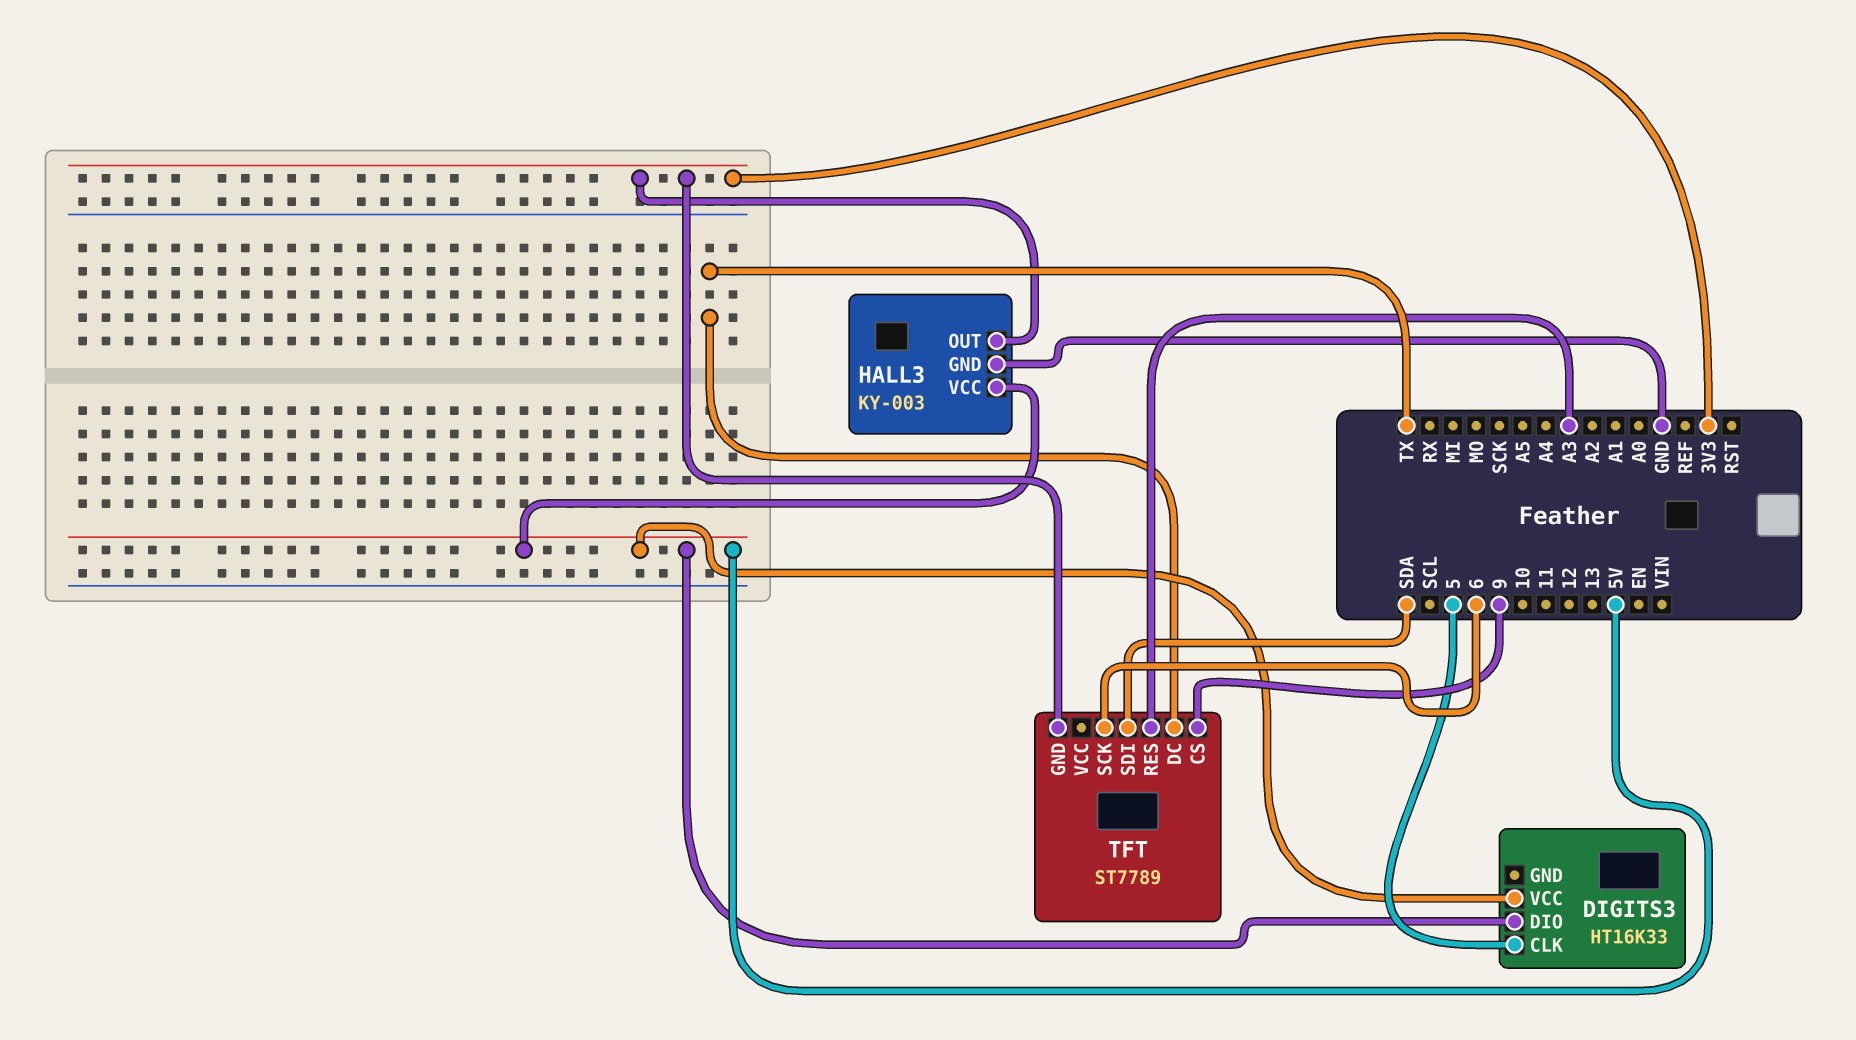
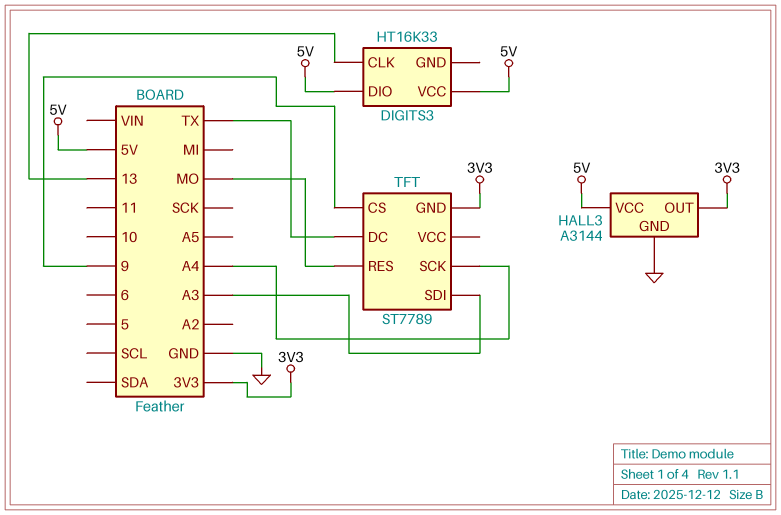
DIGITS3 pin CLK: 5 -> 13
HALL3: KY-003 -> A3144
TFT pin RES: A3 -> MO
TFT pin SCK: 6 -> A4
TFT pin SDI: SDA -> A3

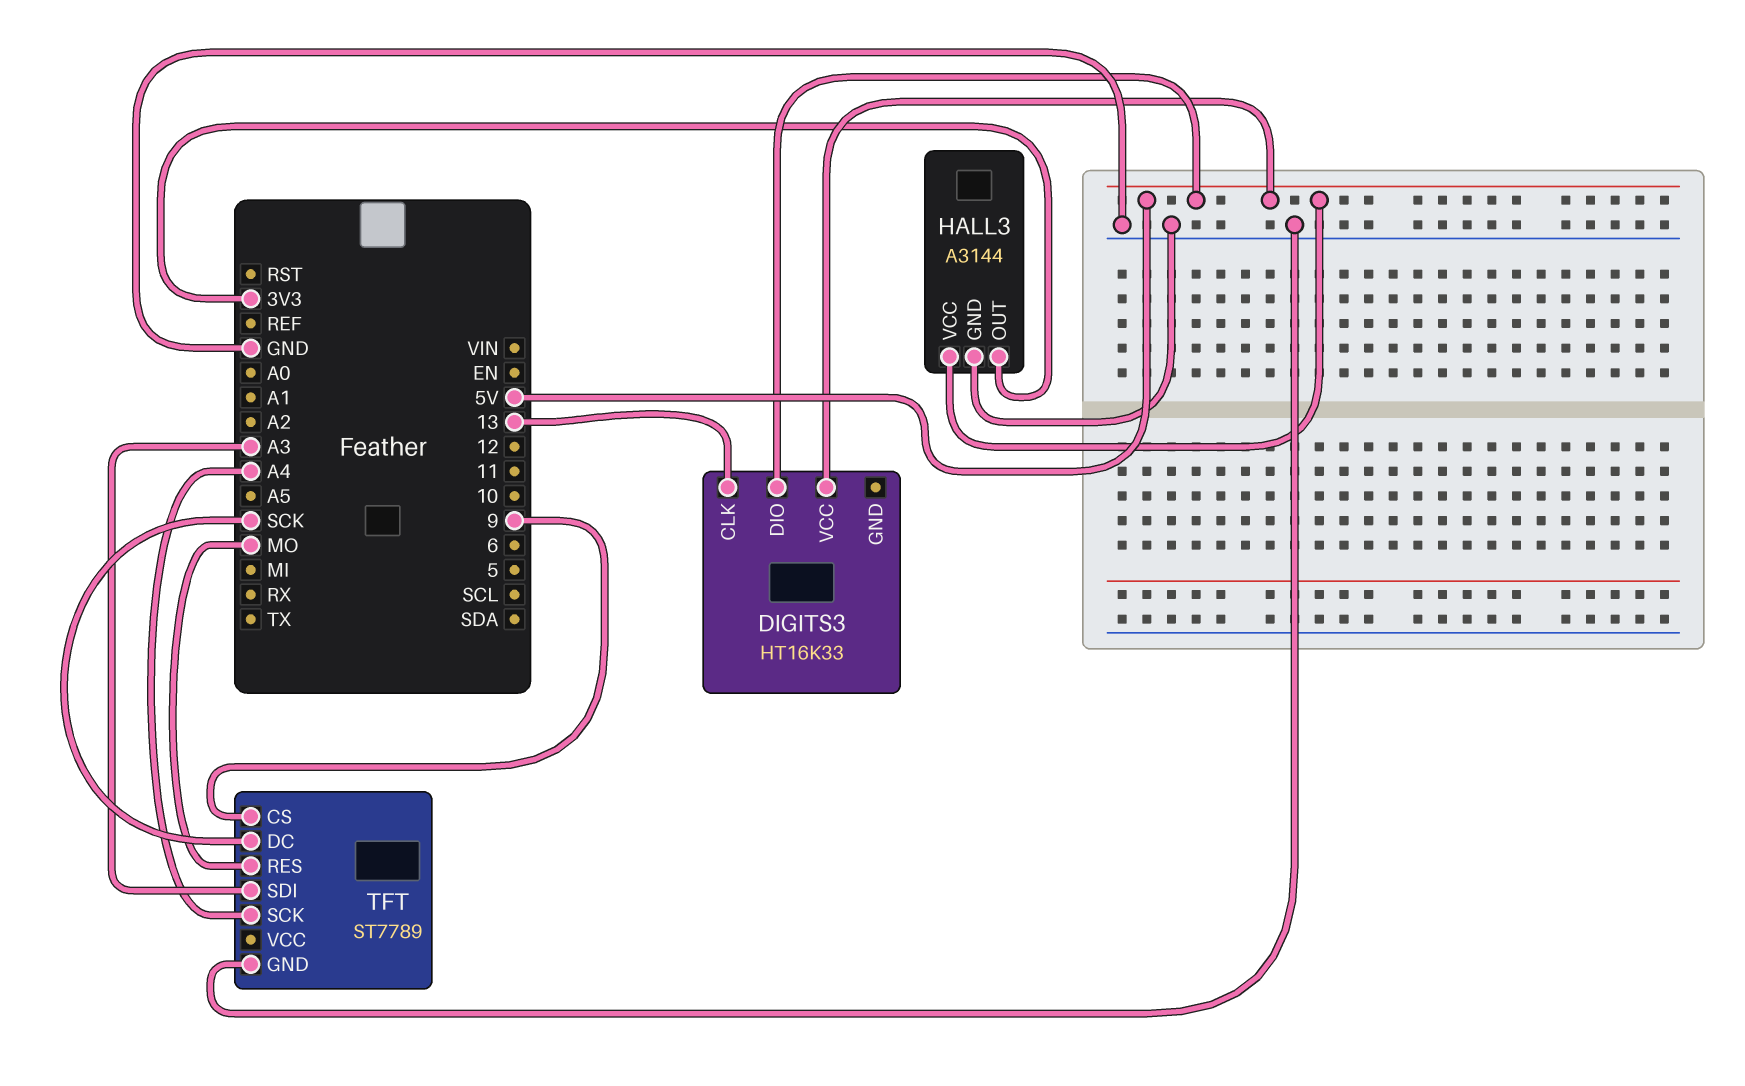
TFT pin DC: TX -> SCK
TFT pin GND: 3V3 -> GND

